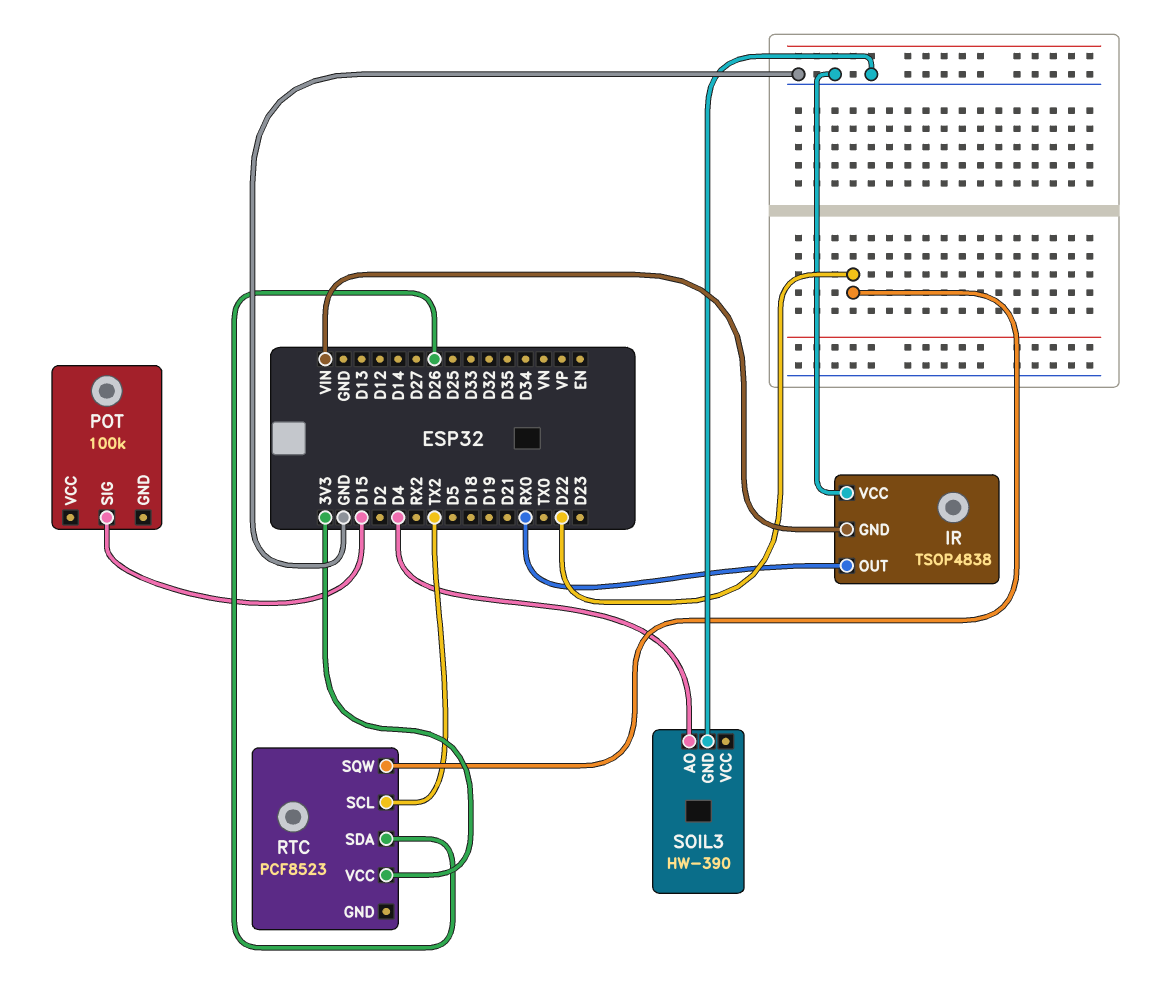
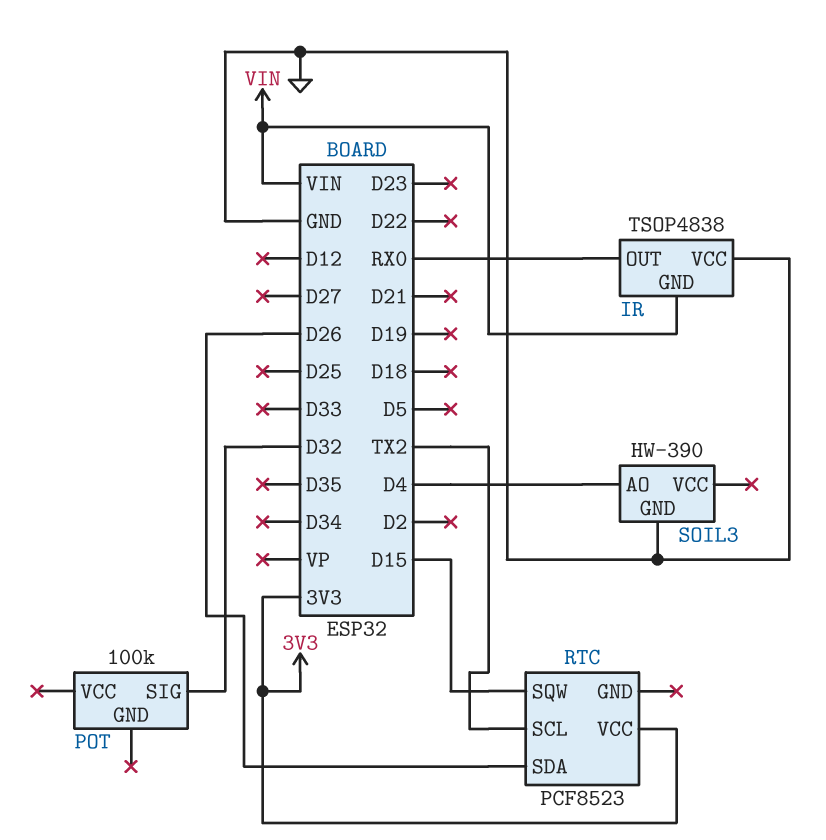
POT pin SIG: D15 -> D32
RTC pin SQW: D22 -> D15

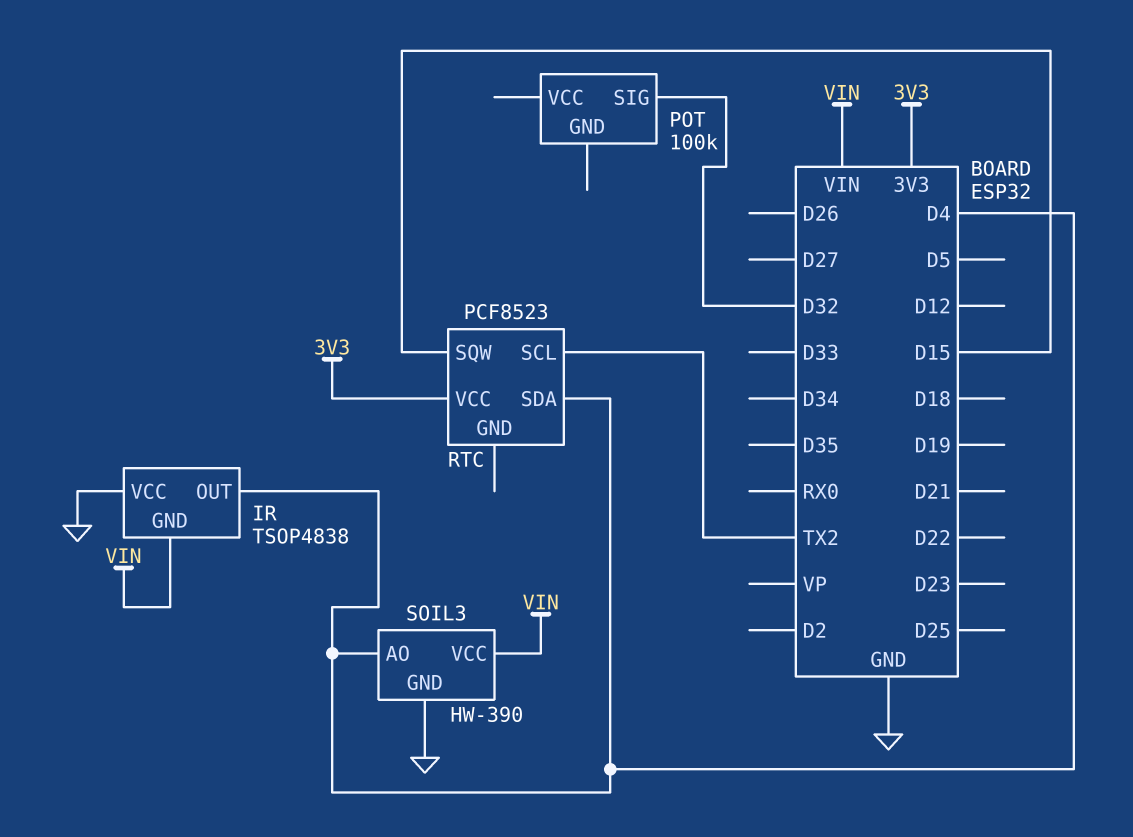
IR pin OUT: RX0 -> D4
RTC pin SDA: D26 -> D4
SOIL3 pin VCC: none -> VIN

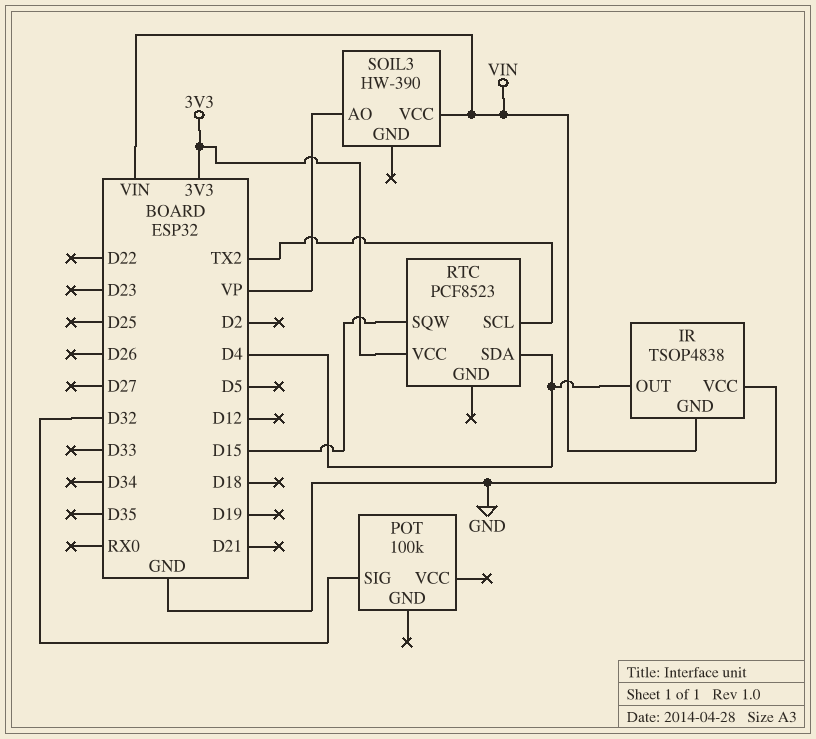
SOIL3 pin AO: D4 -> VP
SOIL3 pin GND: GND -> none

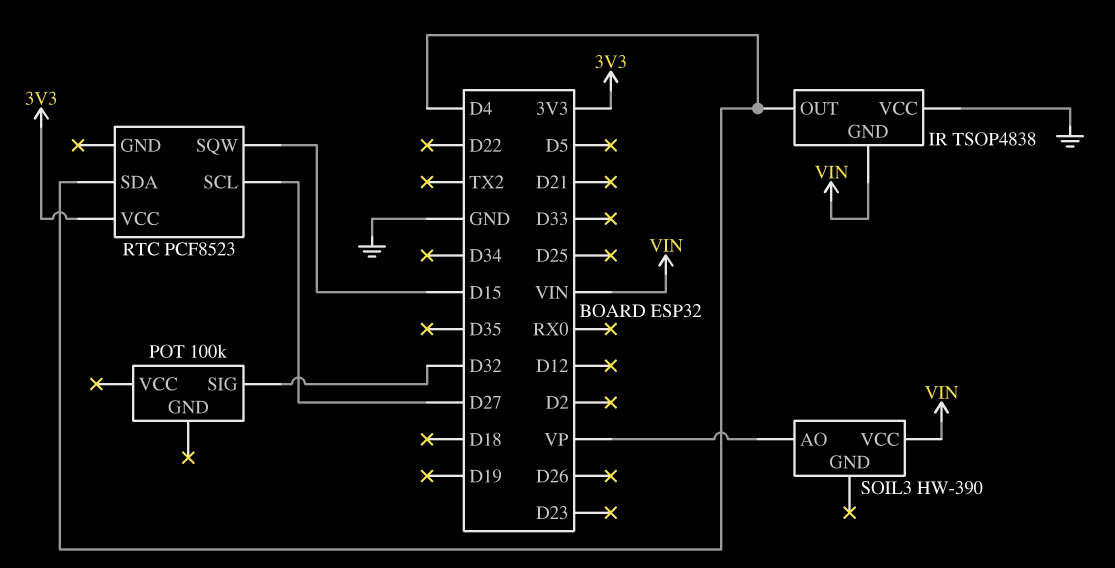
RTC pin SCL: TX2 -> D27

